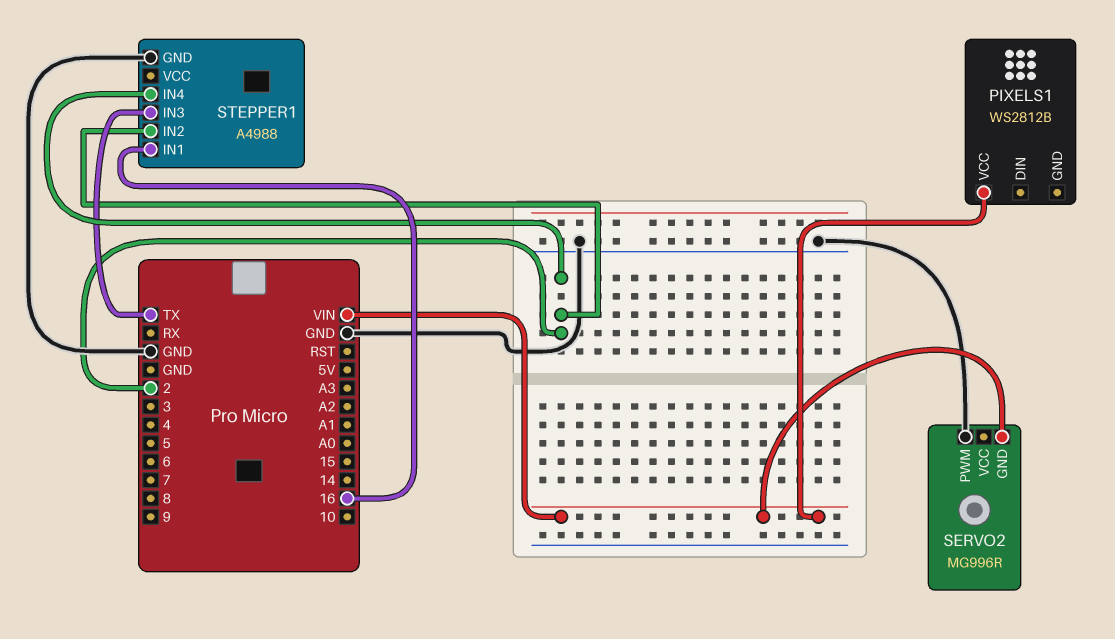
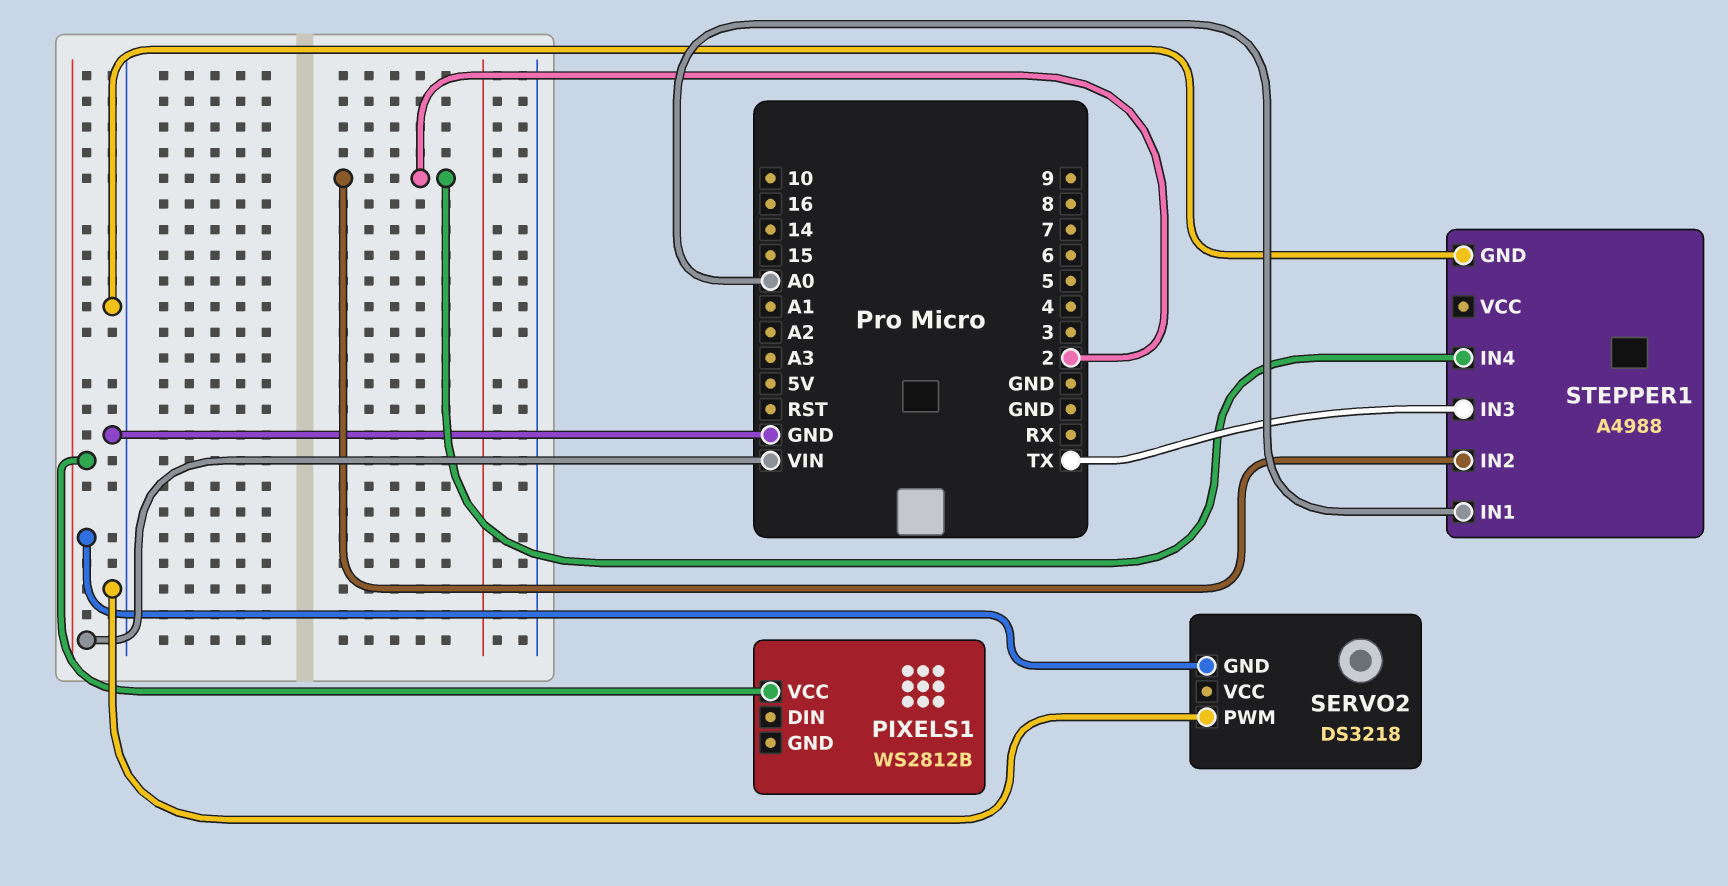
SERVO2: MG996R -> DS3218
STEPPER1 pin IN1: 16 -> A0

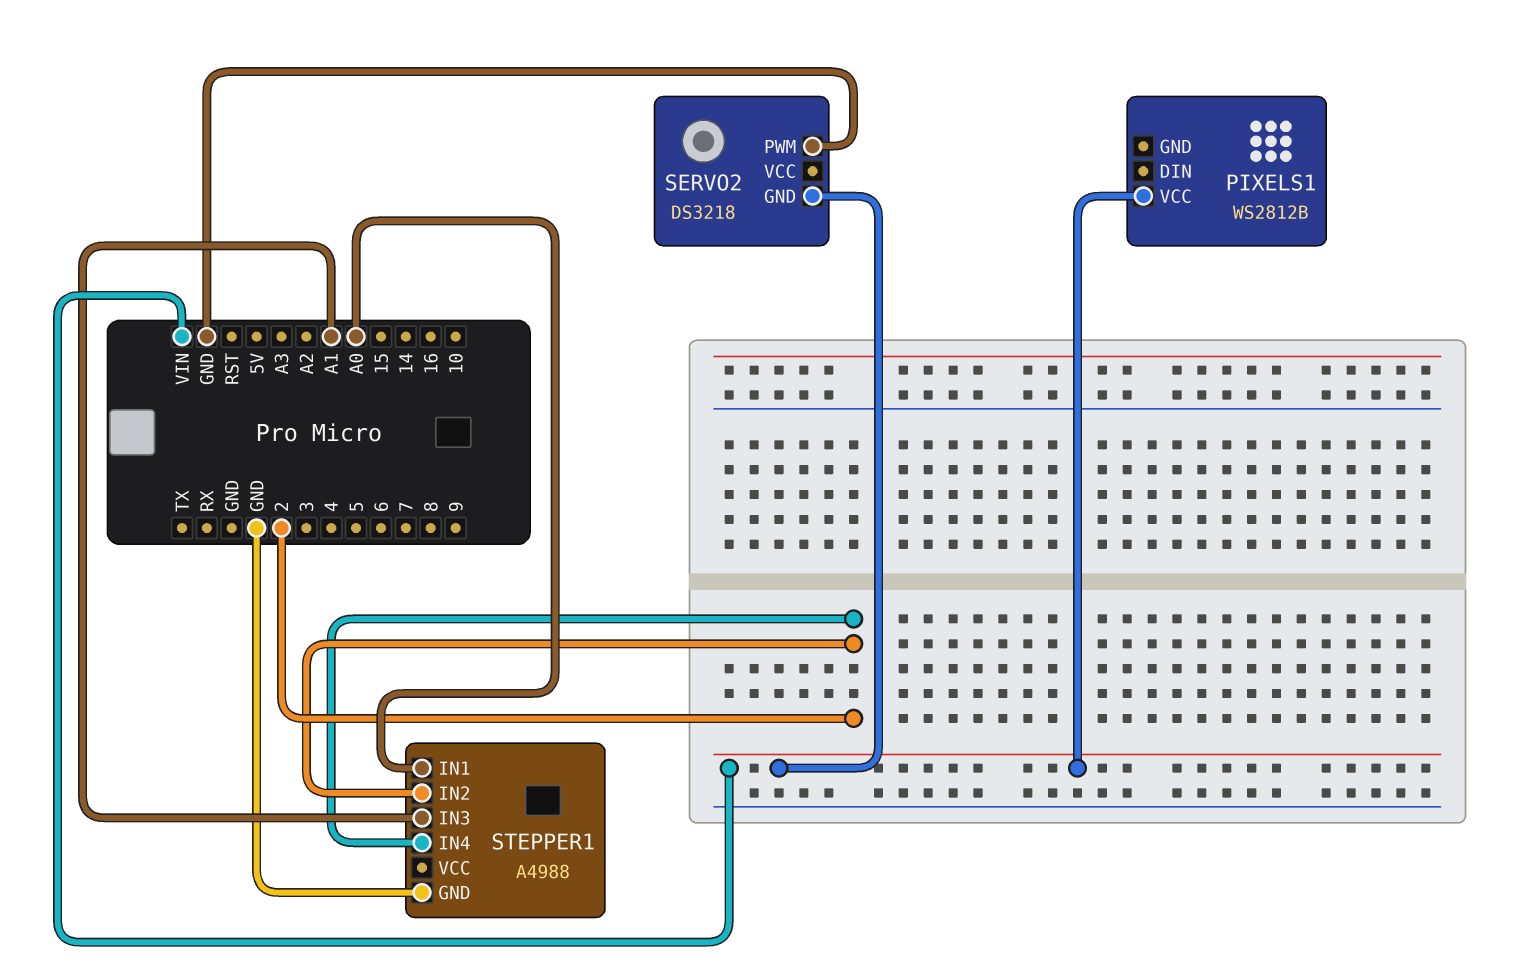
STEPPER1 pin IN3: TX -> A1

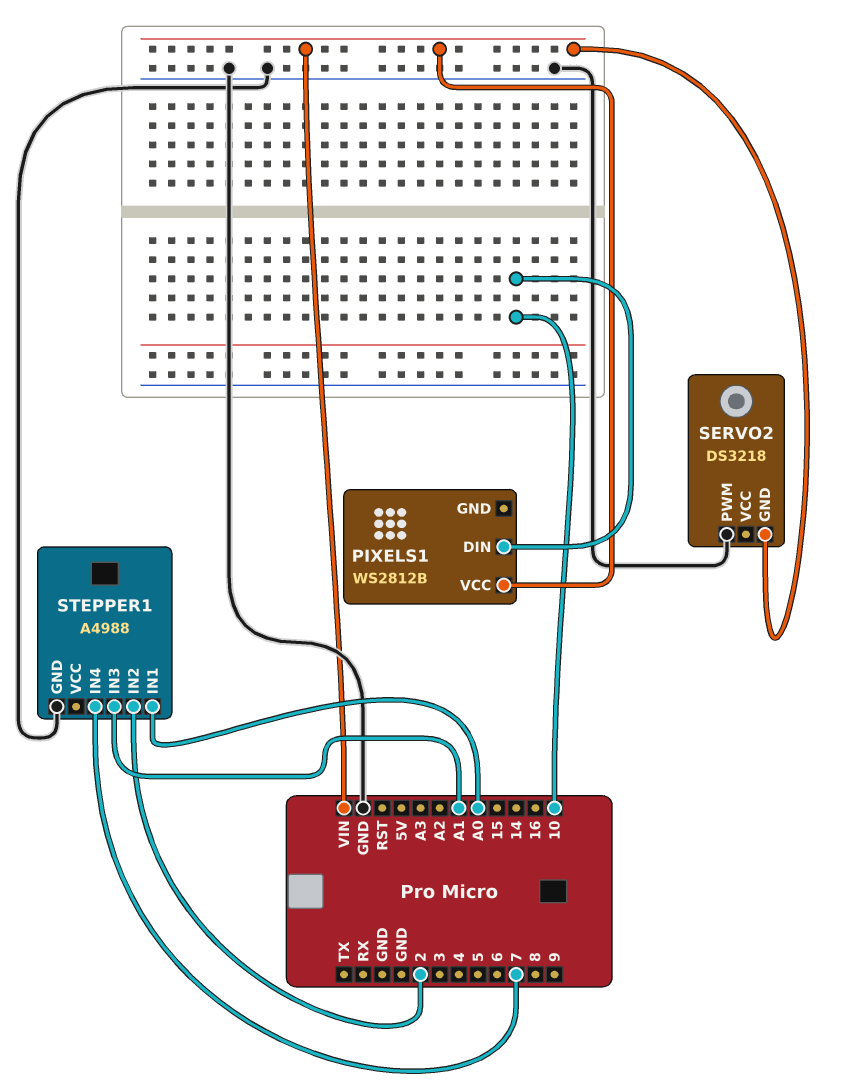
PIXELS1 pin DIN: none -> 10
STEPPER1 pin IN4: 2 -> 7

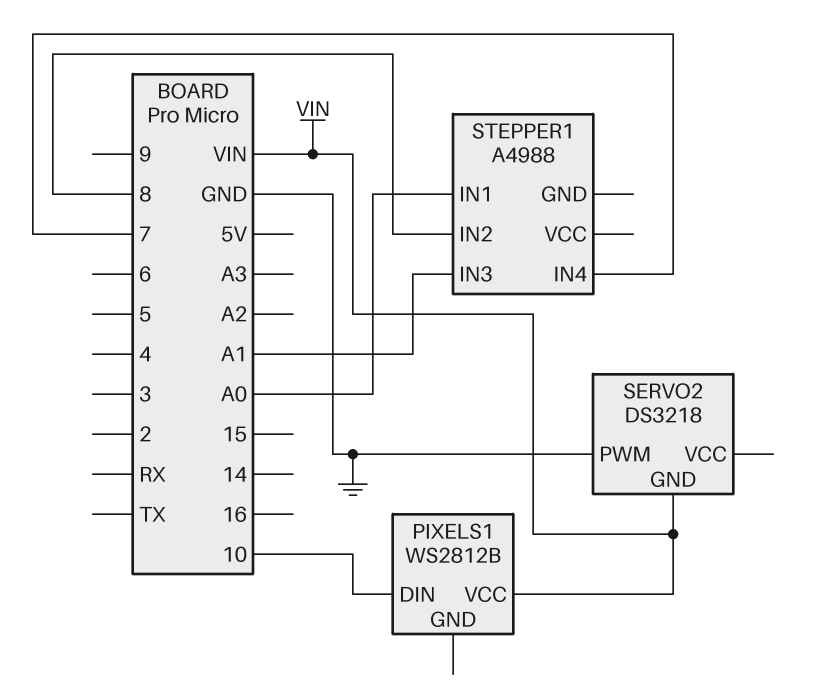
STEPPER1 pin GND: GND -> none
STEPPER1 pin IN2: 2 -> 8

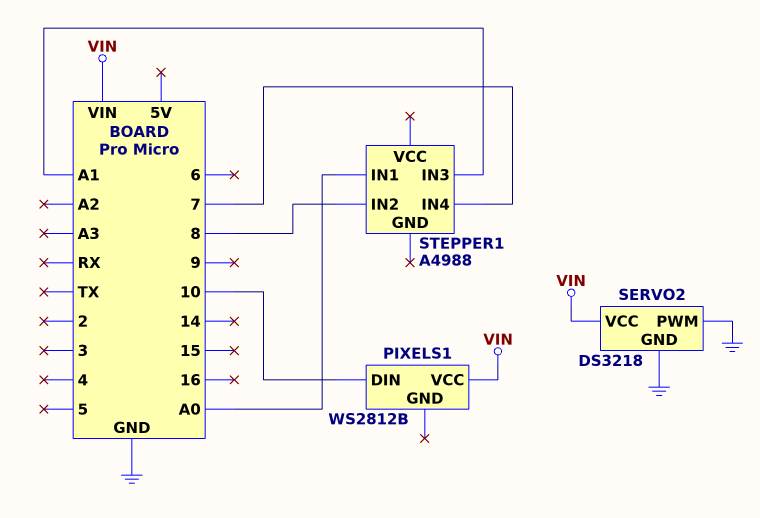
SERVO2 pin GND: VIN -> GND
SERVO2 pin VCC: none -> VIN

